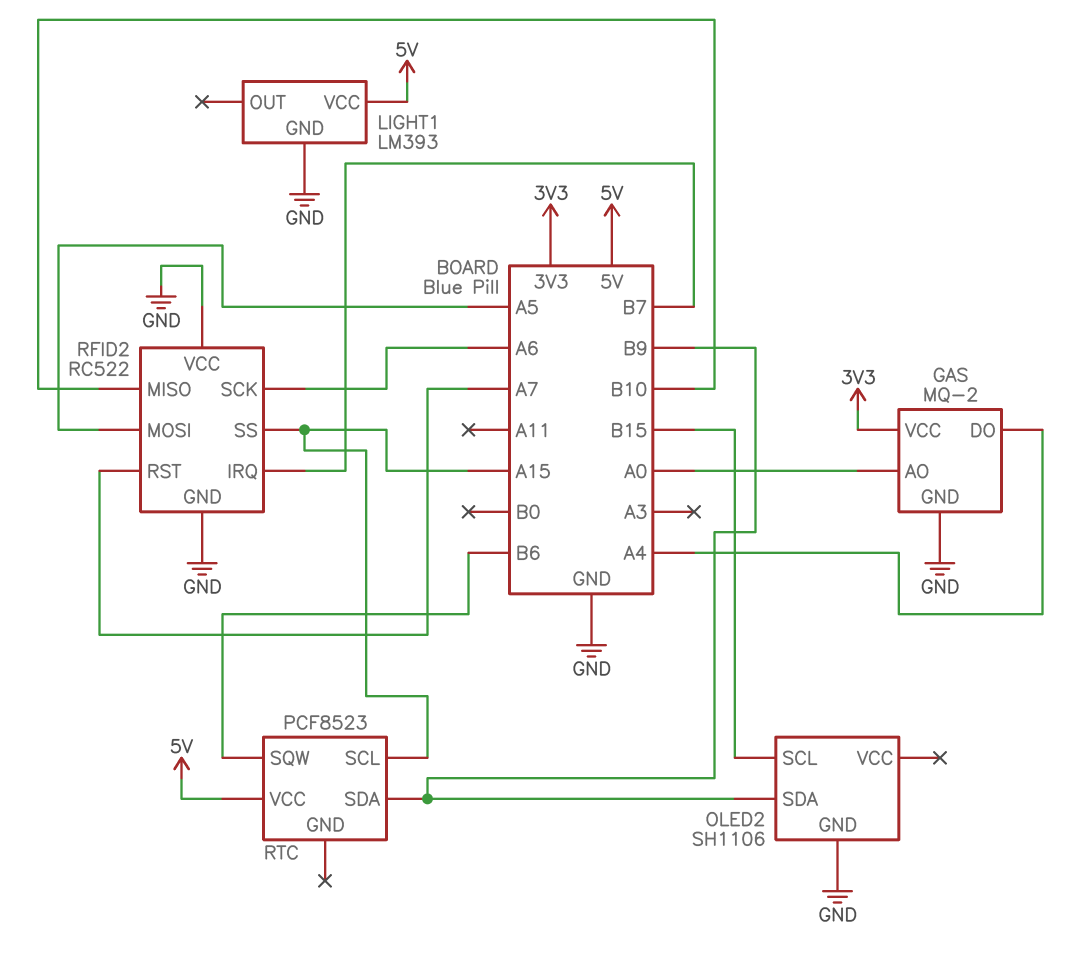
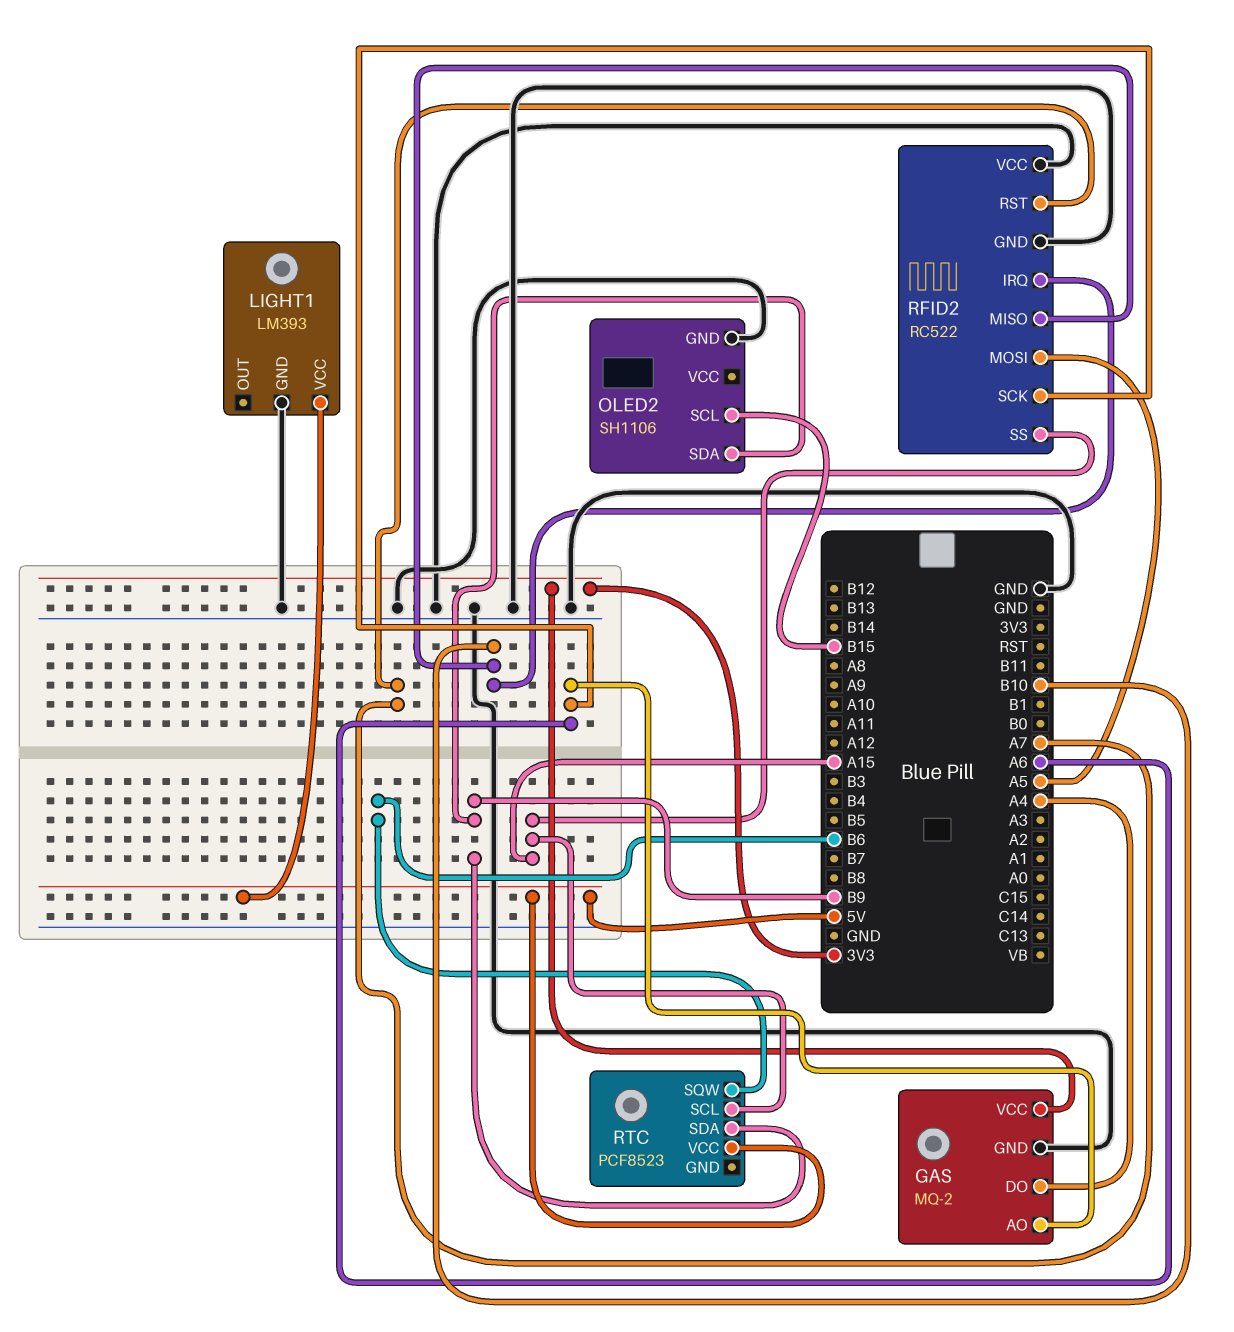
GAS pin AO: A0 -> A6
RFID2 pin IRQ: B7 -> B10

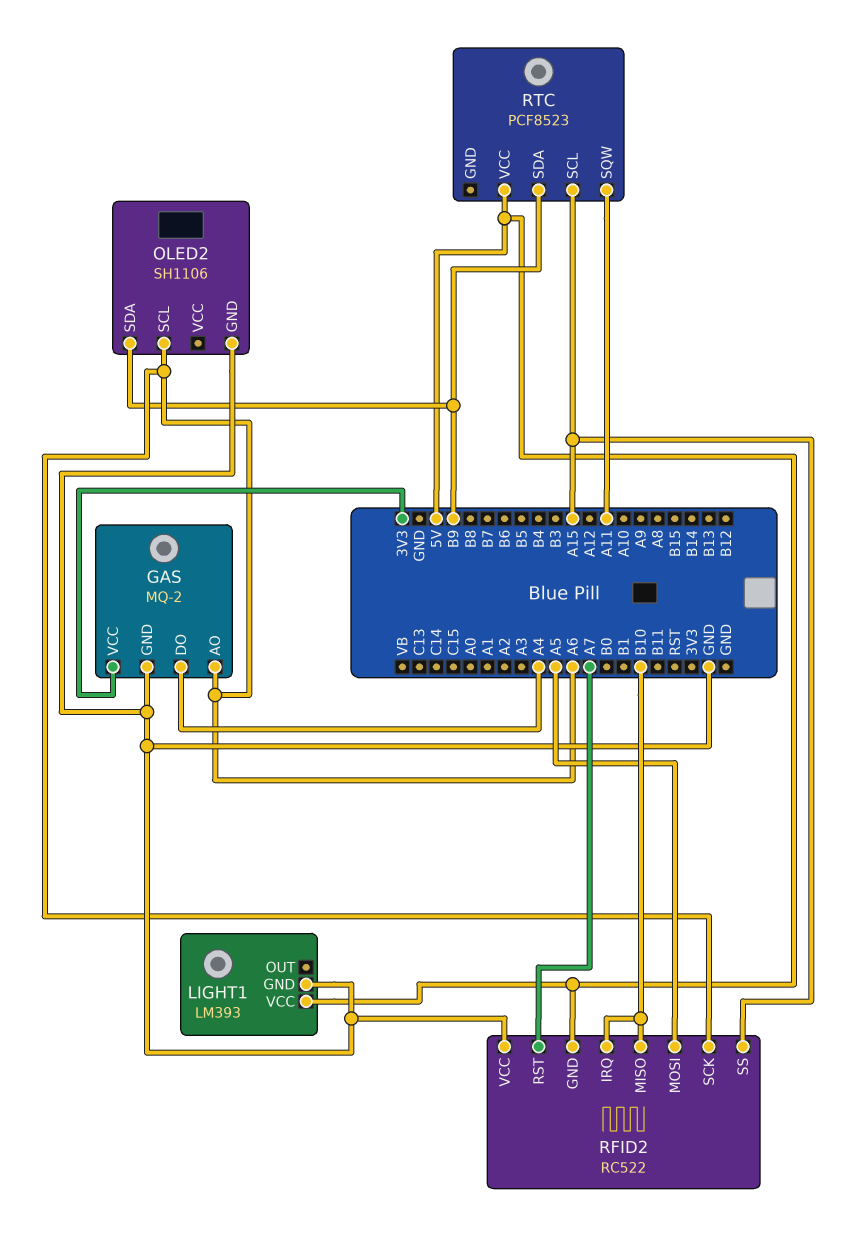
OLED2 pin SCL: B15 -> A6
RFID2 pin GND: GND -> 5V
RTC pin SQW: B6 -> A11

